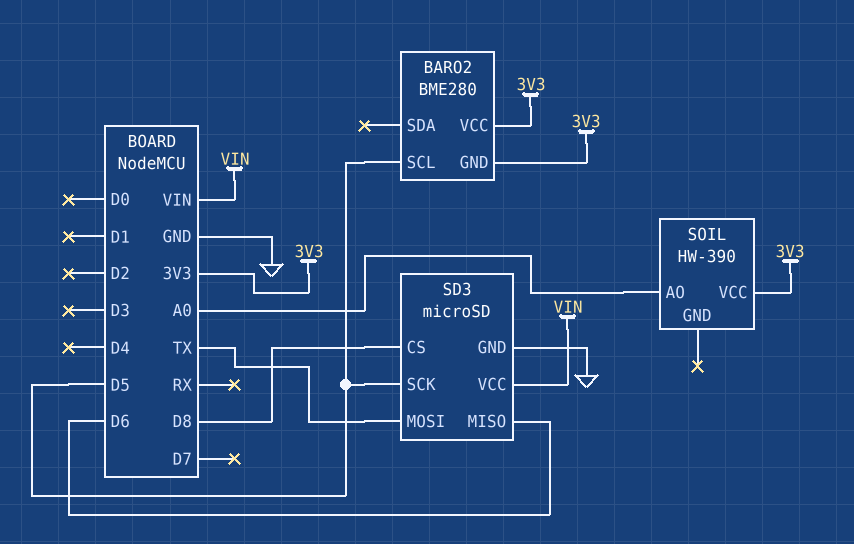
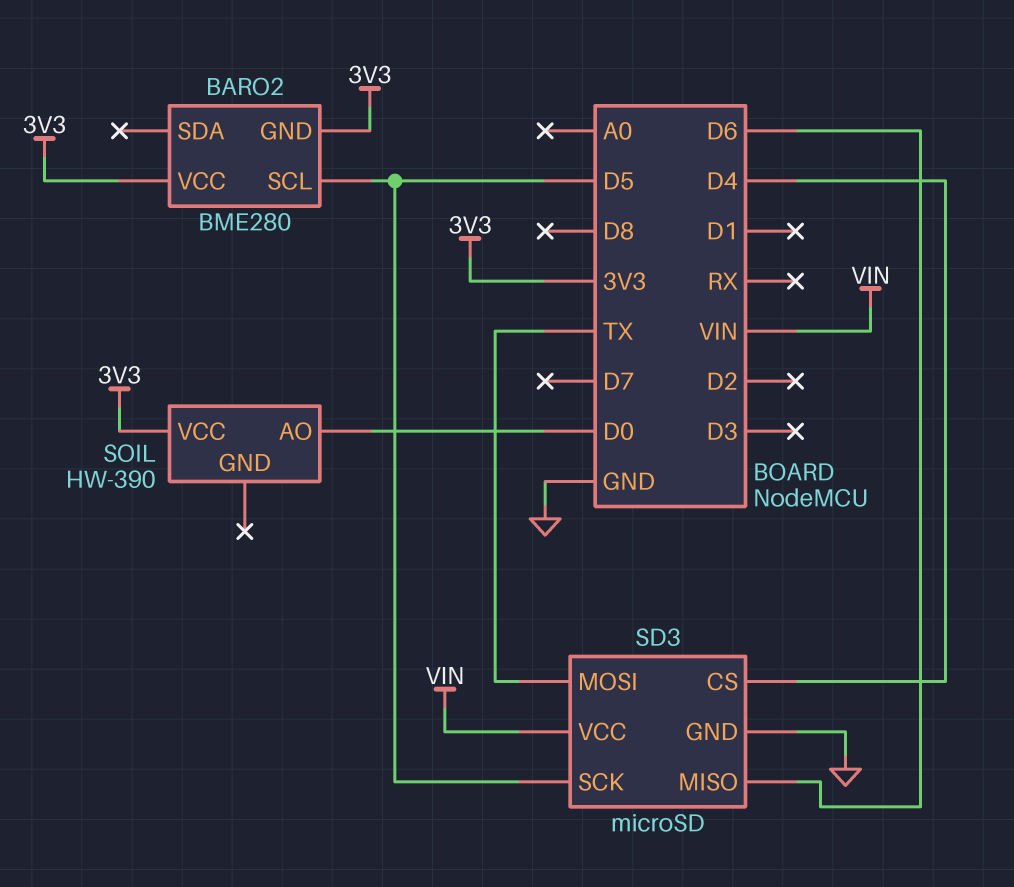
SD3 pin CS: D8 -> D4
SOIL pin AO: A0 -> D0

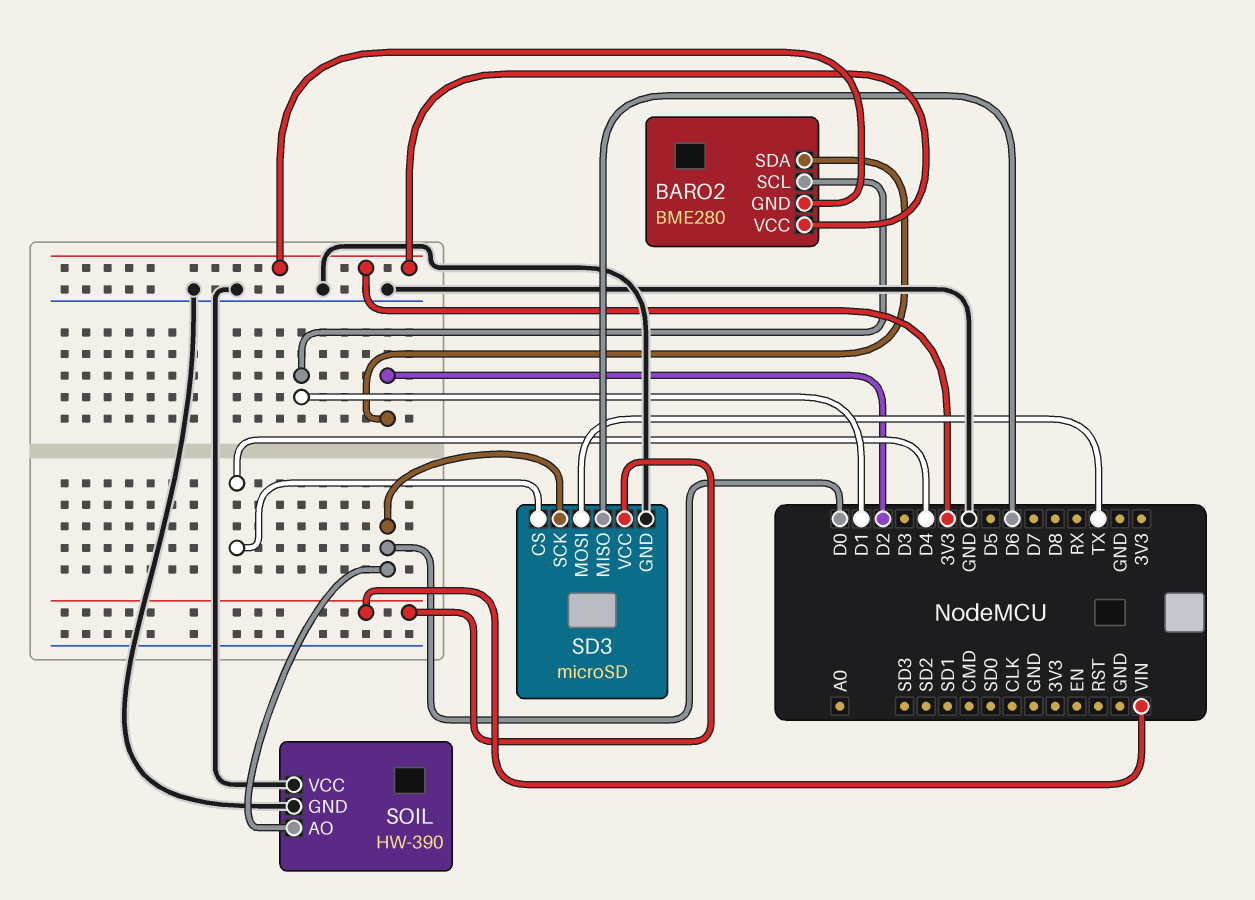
BARO2 pin SCL: D5 -> D1
BARO2 pin SDA: none -> D2
SD3 pin SCK: D5 -> D0
SOIL pin GND: none -> GND
SOIL pin VCC: 3V3 -> GND

